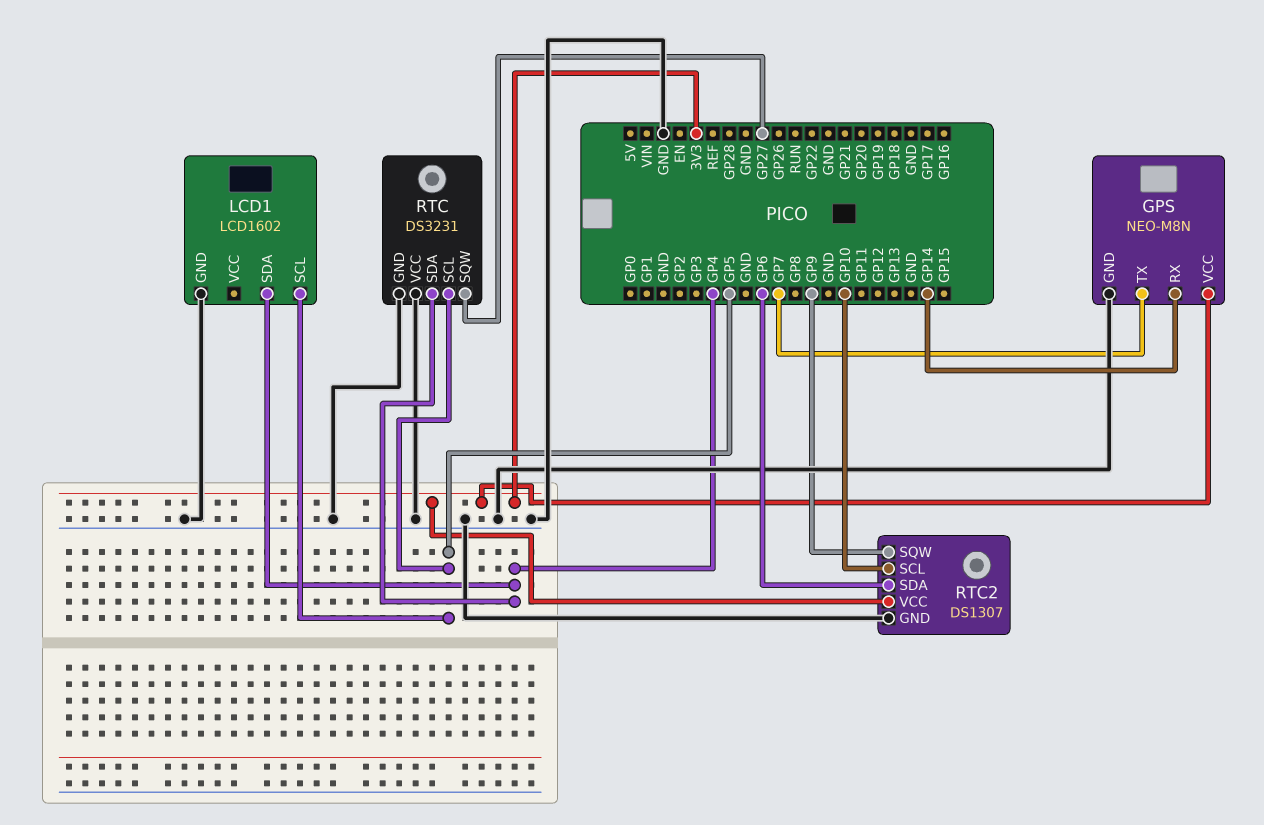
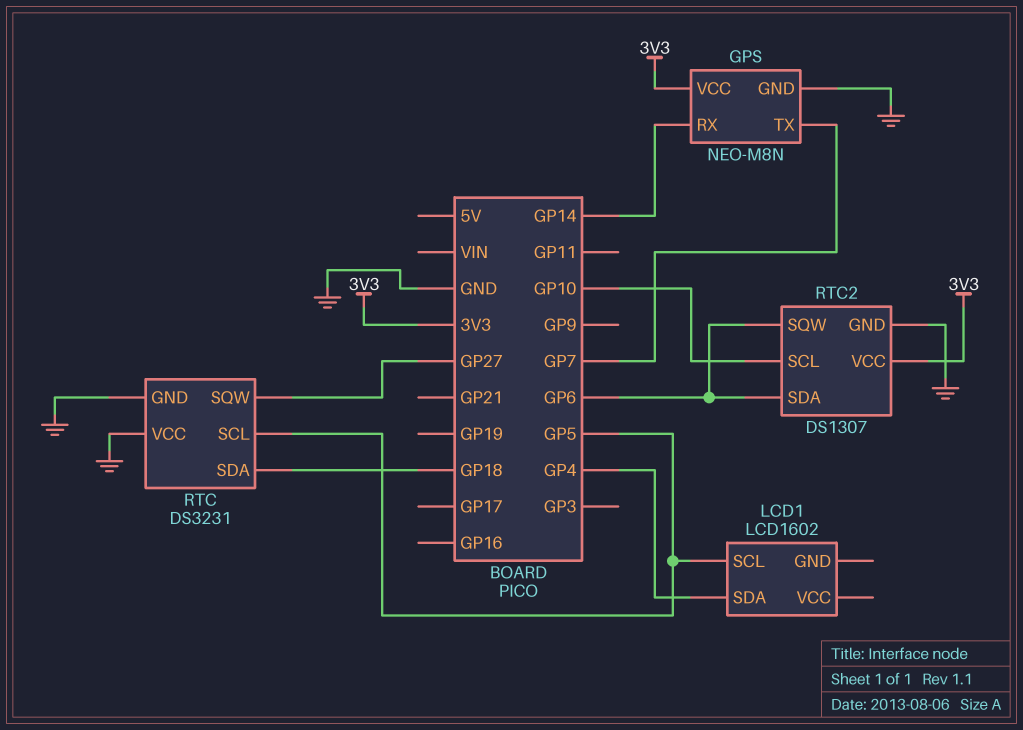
LCD1 pin GND: GND -> none
RTC pin SDA: GP4 -> GP18
RTC2 pin SQW: GP9 -> GP6

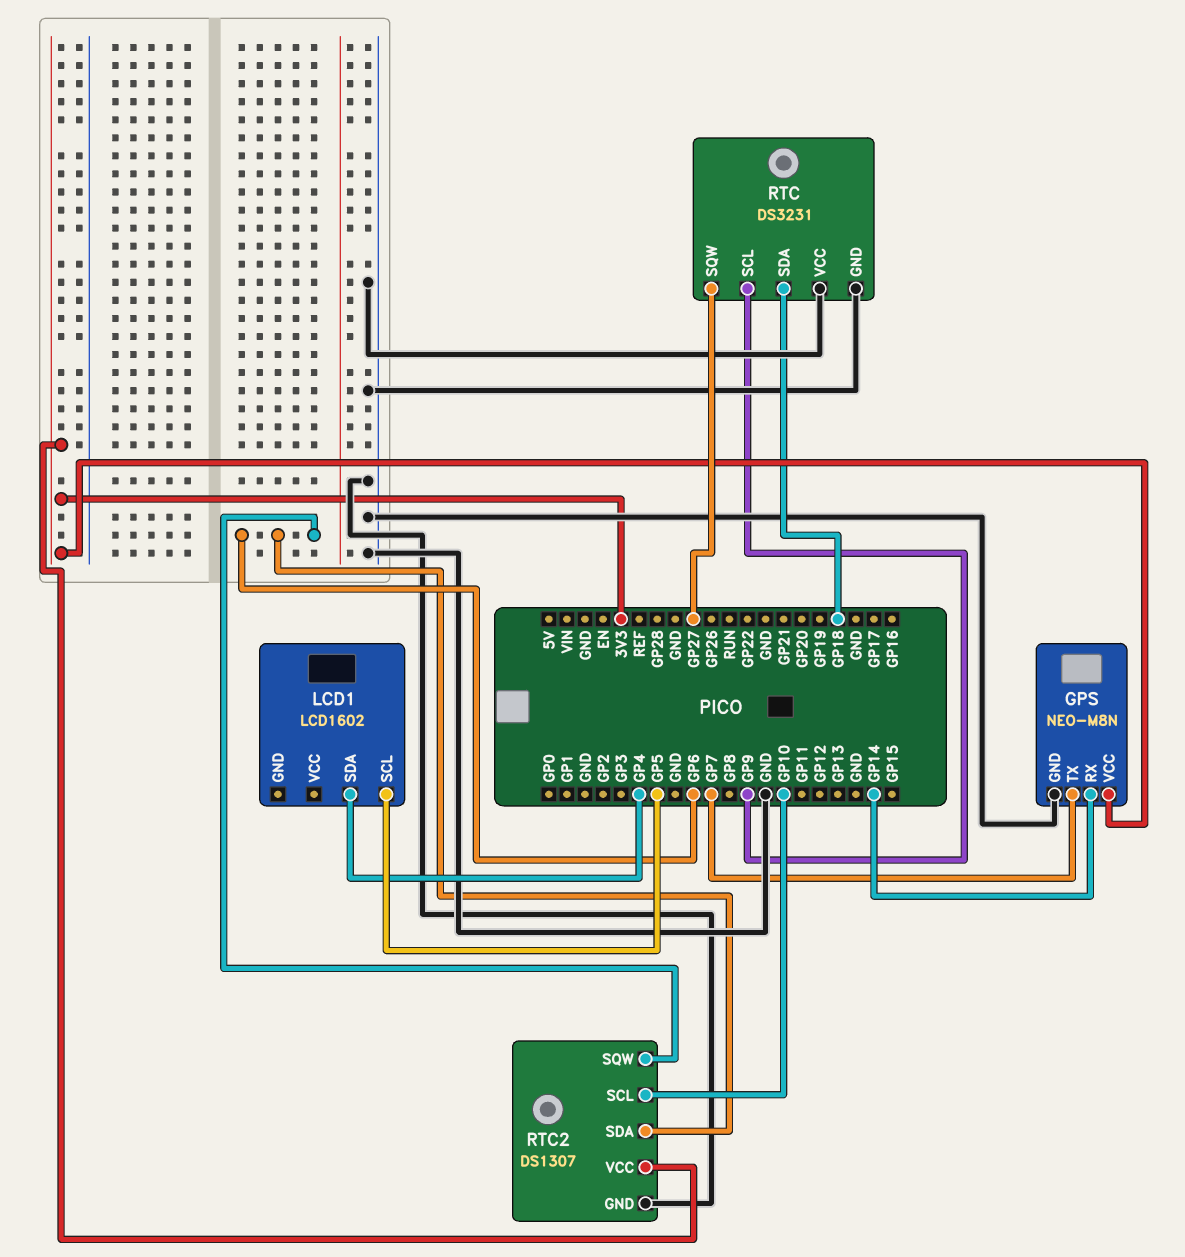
RTC pin SCL: GP5 -> GP9

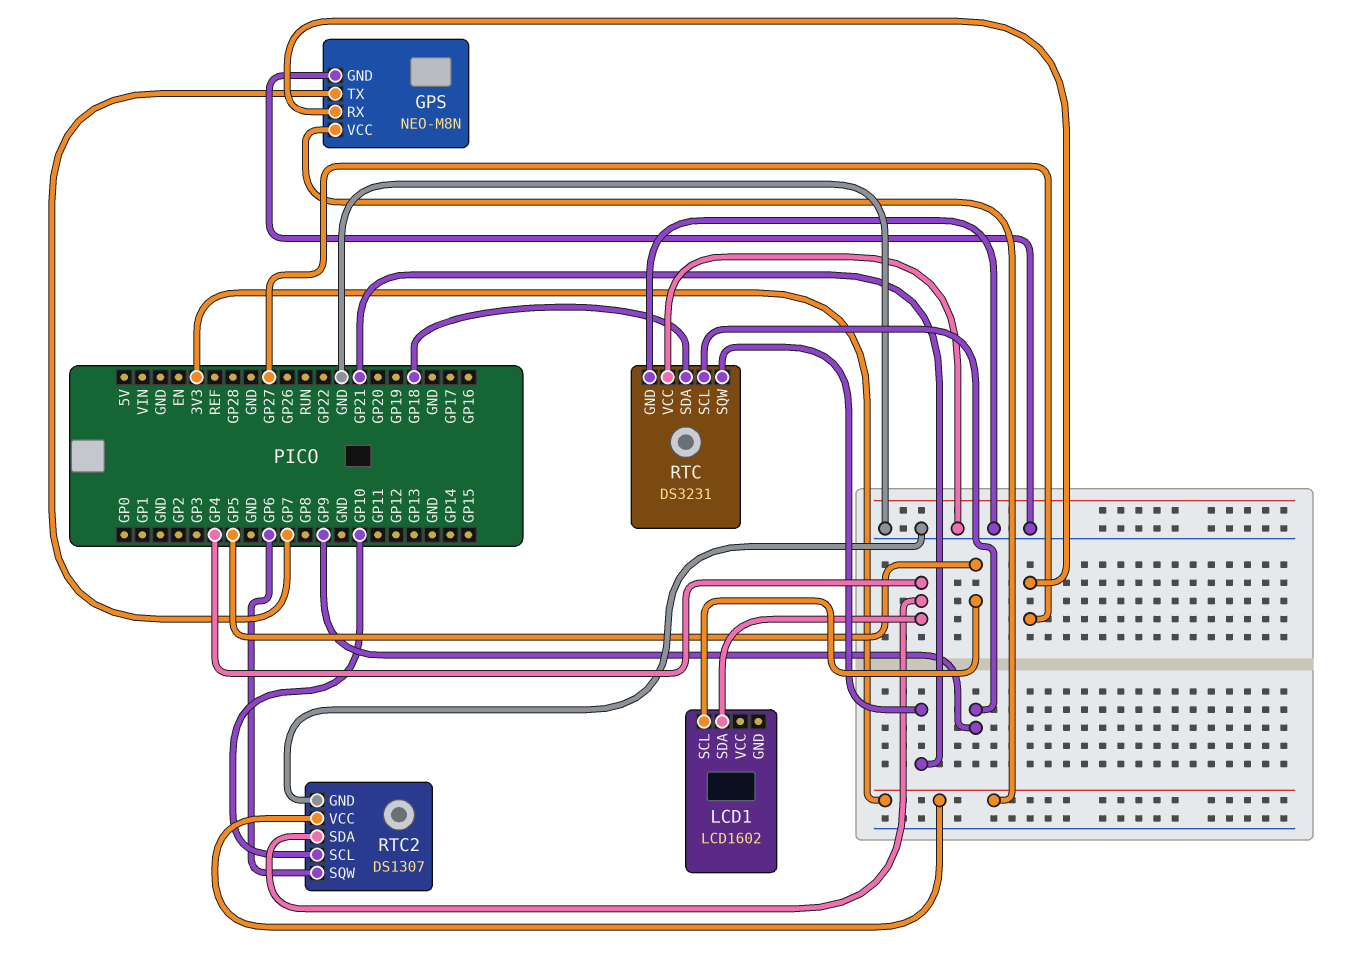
GPS pin RX: GP14 -> GP27
RTC pin SQW: GP27 -> GP21
RTC2 pin SDA: GP6 -> GP4

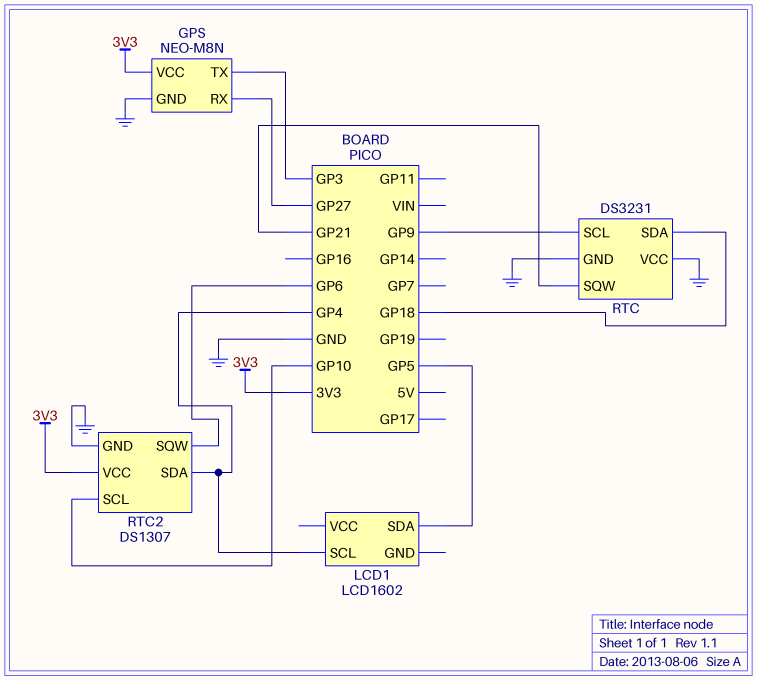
GPS pin TX: GP7 -> GP3
LCD1 pin SCL: GP5 -> GP4
LCD1 pin SDA: GP4 -> GP5

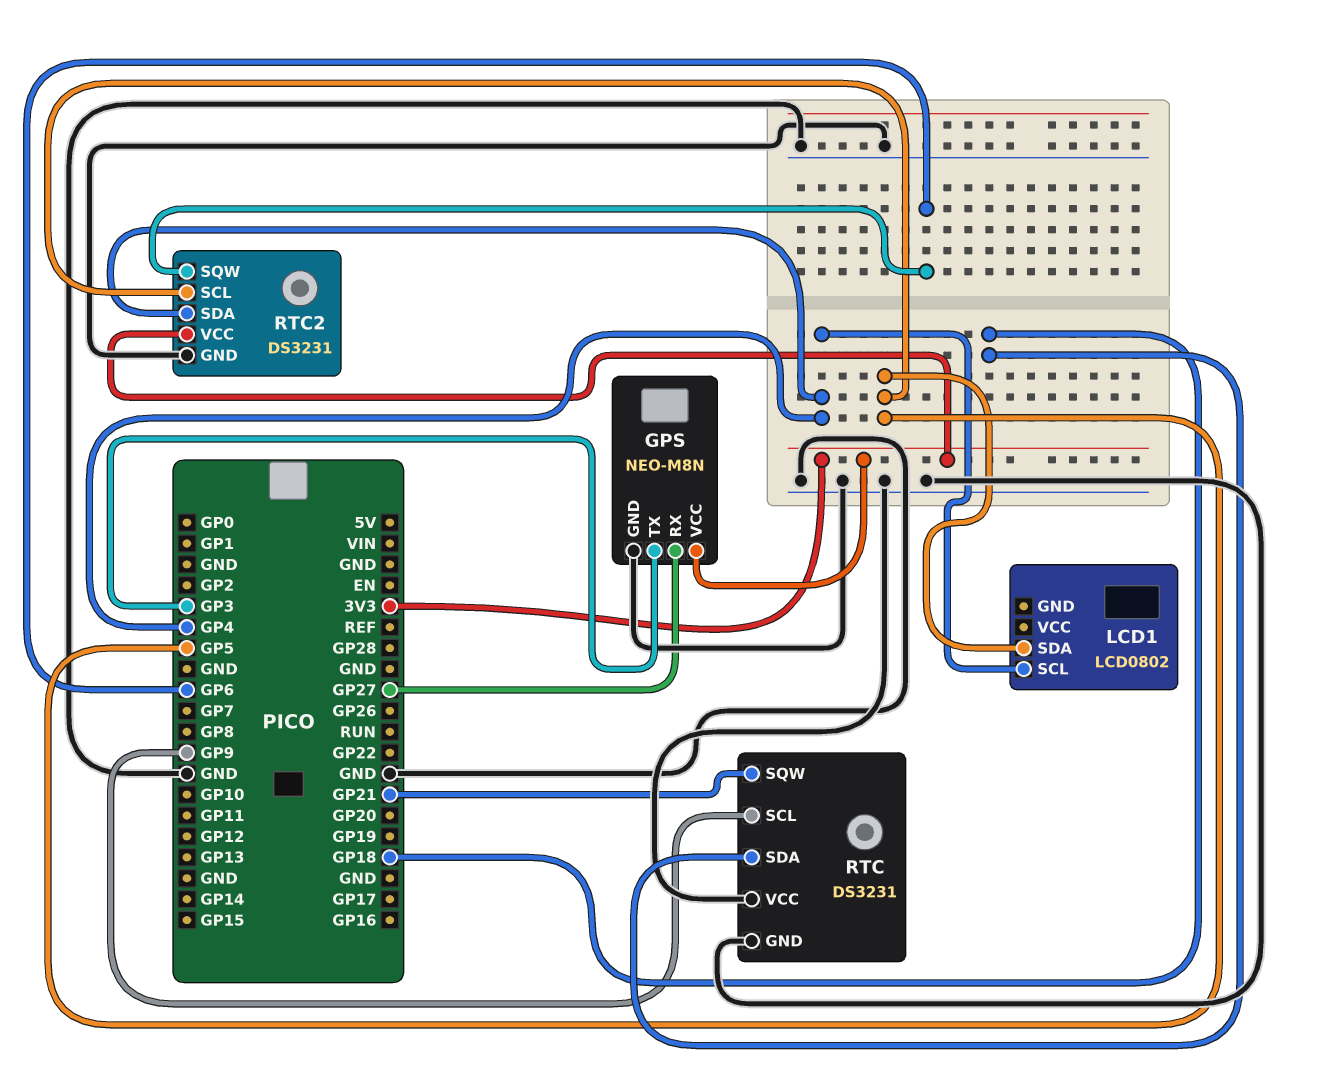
LCD1: LCD1602 -> LCD0802
RTC2: DS1307 -> DS3231
RTC2 pin SCL: GP10 -> GP5

